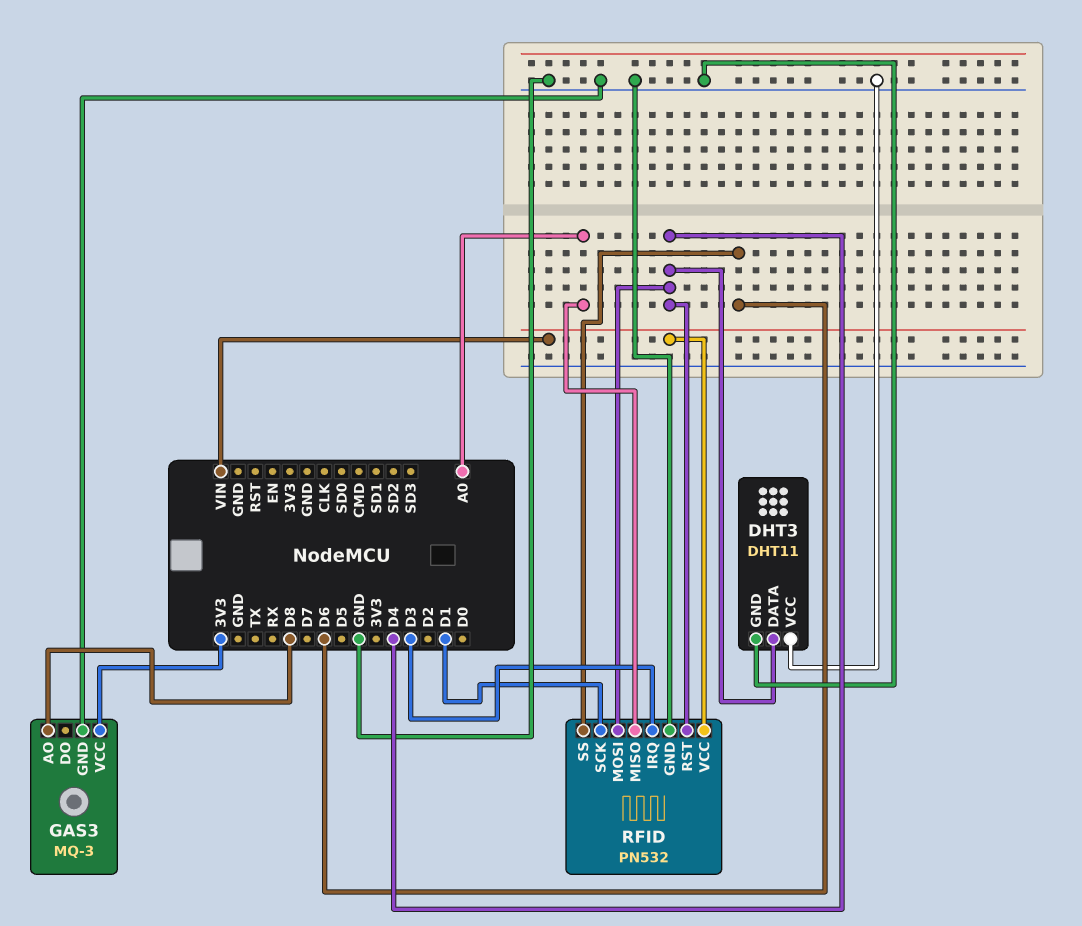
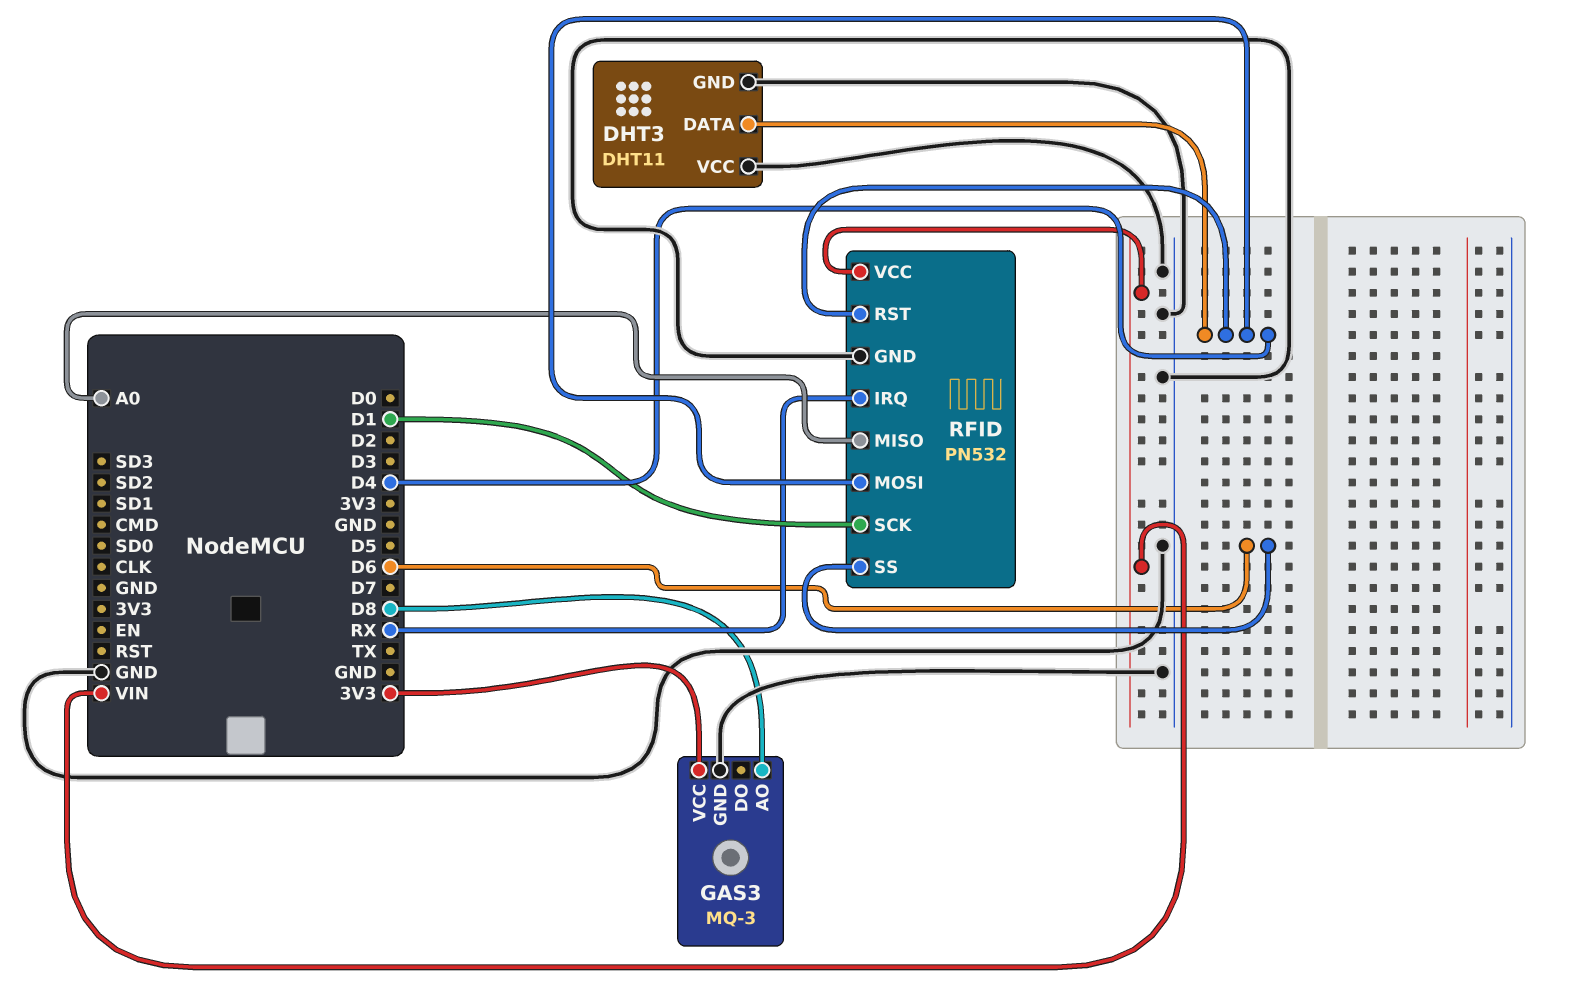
RFID pin IRQ: D3 -> RX

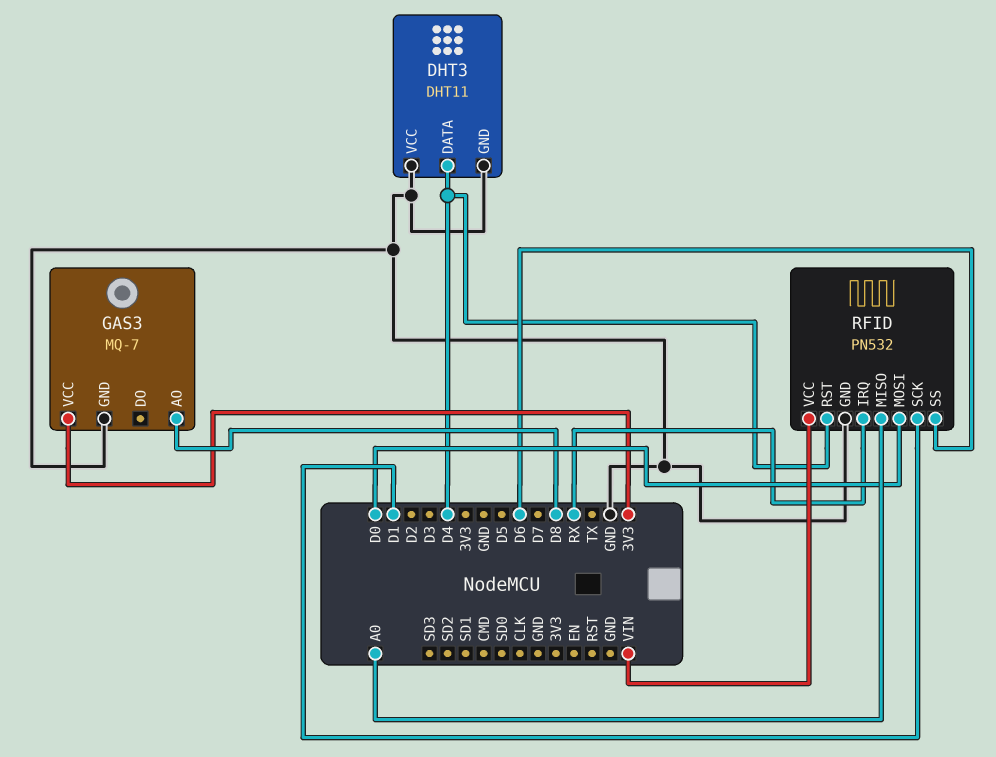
GAS3: MQ-3 -> MQ-7
RFID pin MOSI: D4 -> D0

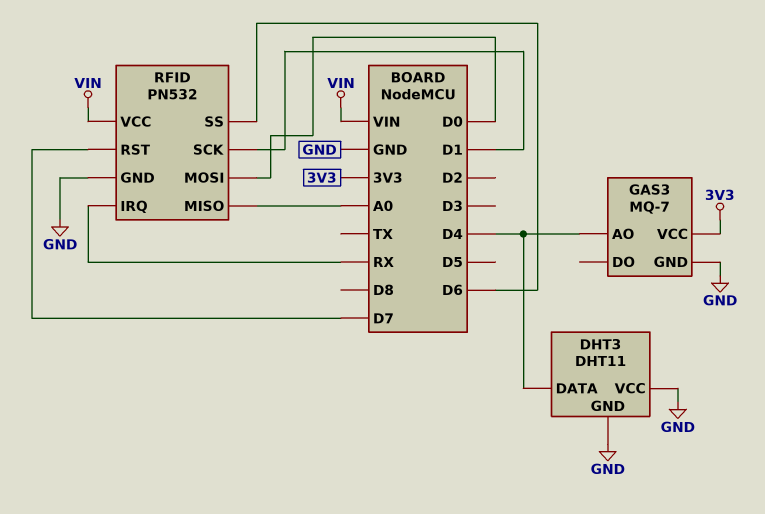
GAS3 pin AO: D8 -> D4
RFID pin RST: D4 -> D7

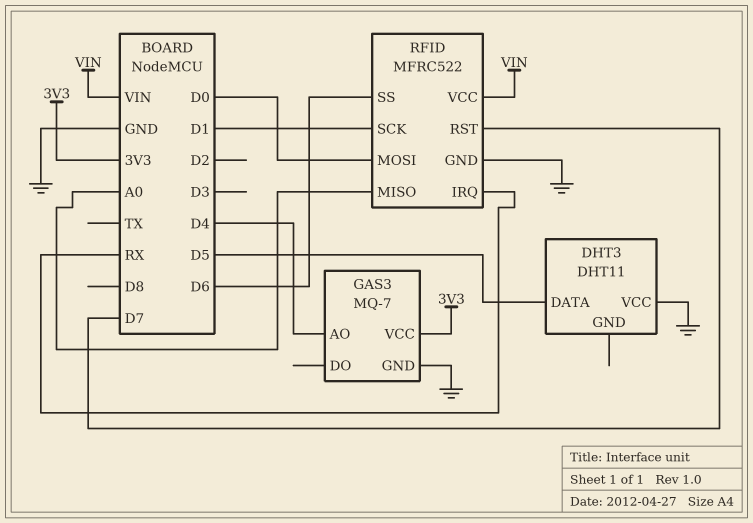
DHT3 pin DATA: D4 -> D5
DHT3 pin GND: GND -> none
RFID: PN532 -> MFRC522

